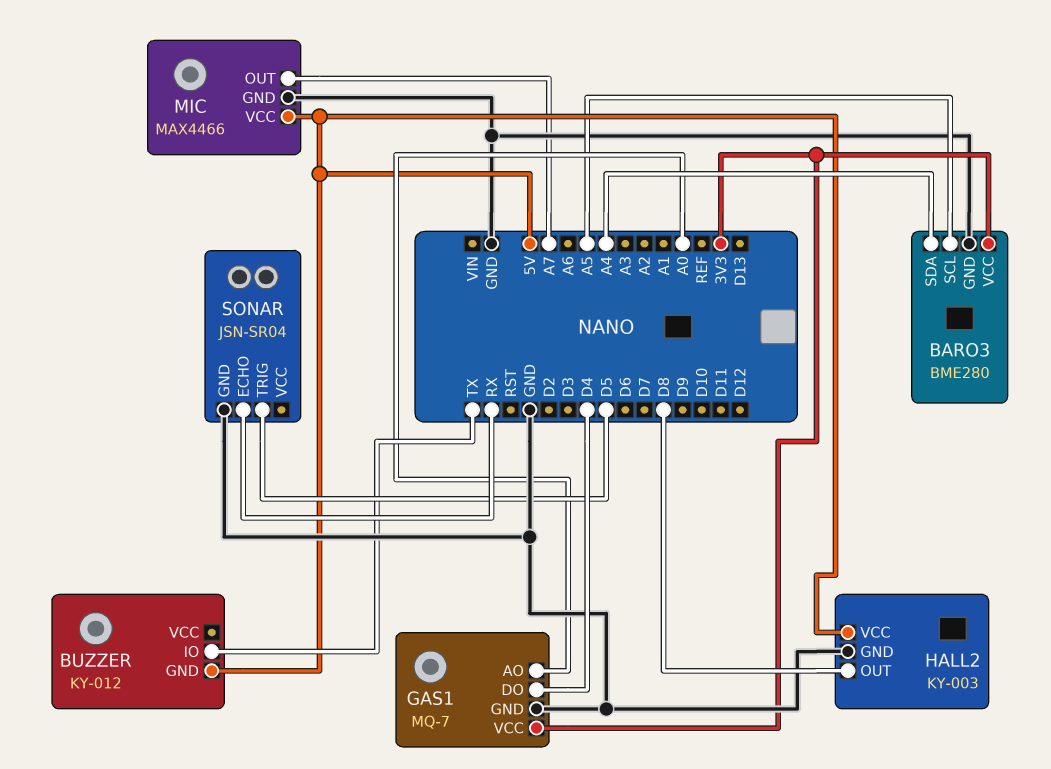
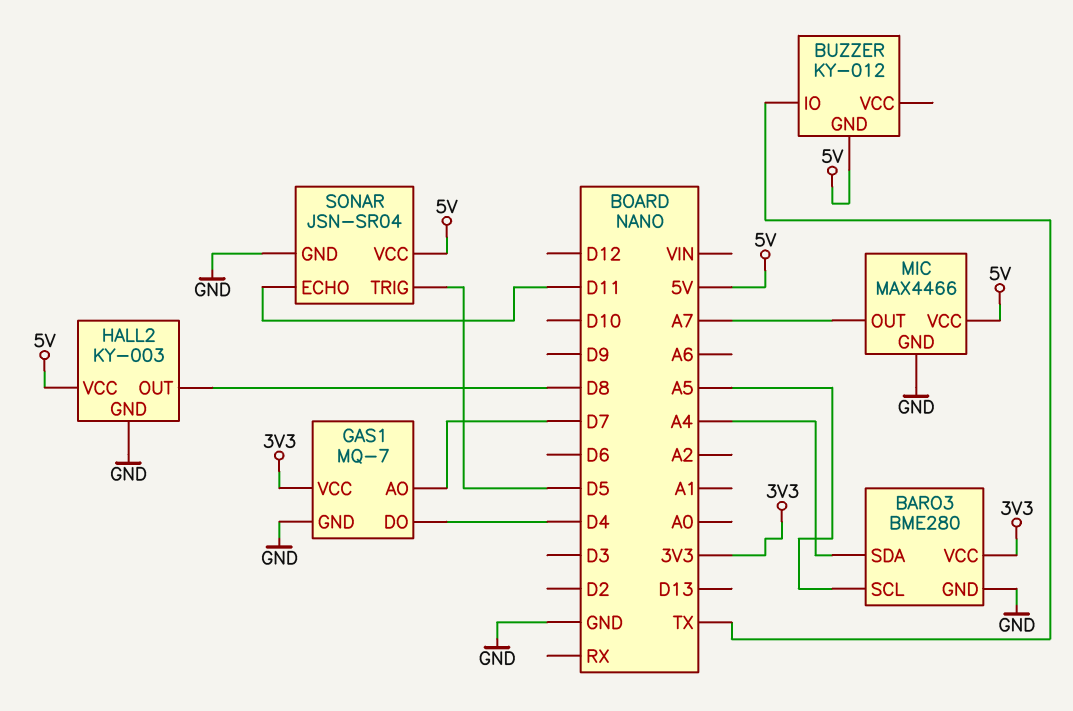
GAS1 pin AO: A0 -> D7
SONAR pin ECHO: RX -> D11
SONAR pin VCC: none -> 5V

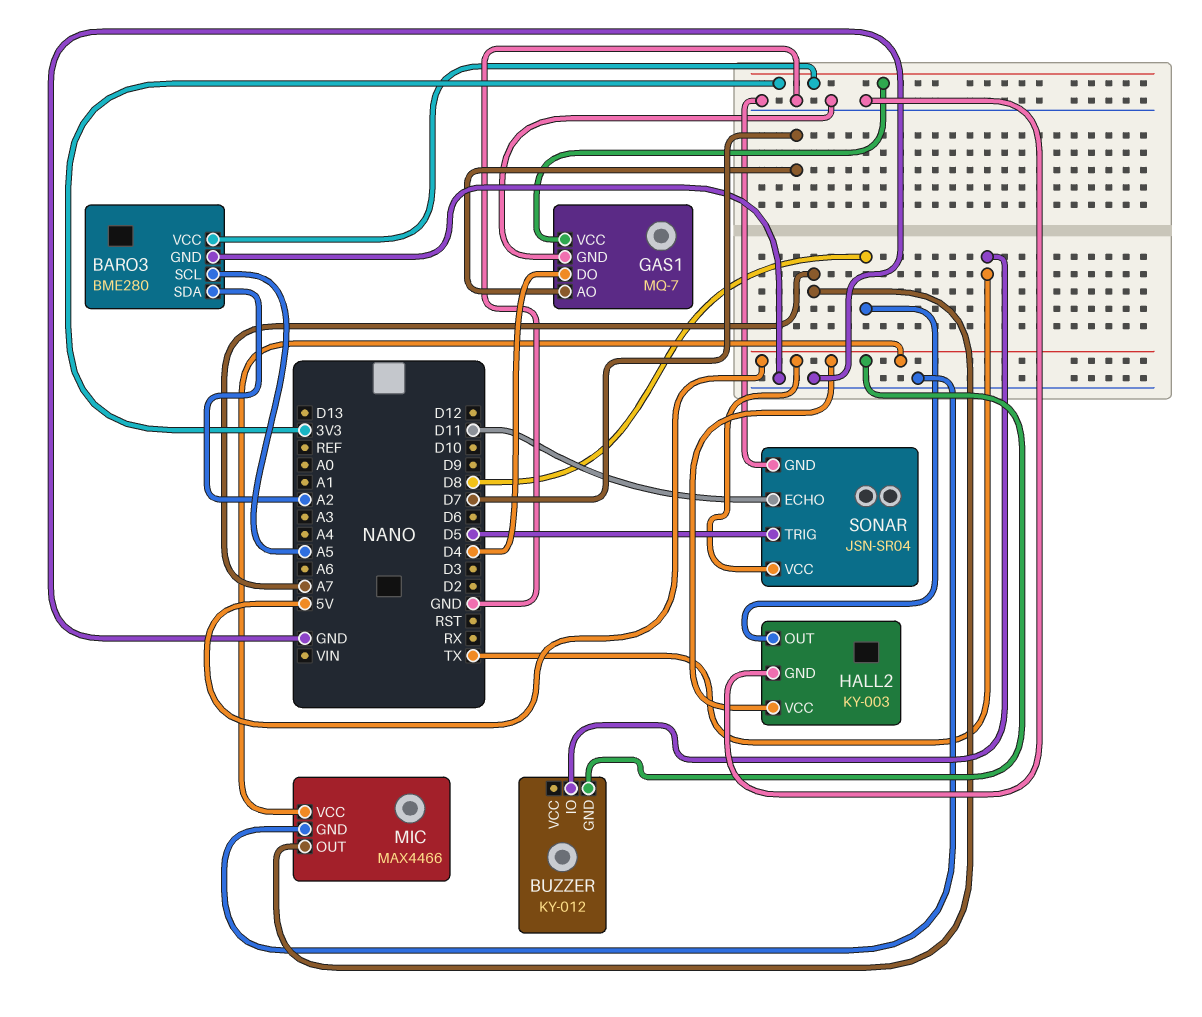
BARO3 pin SDA: A4 -> A2

